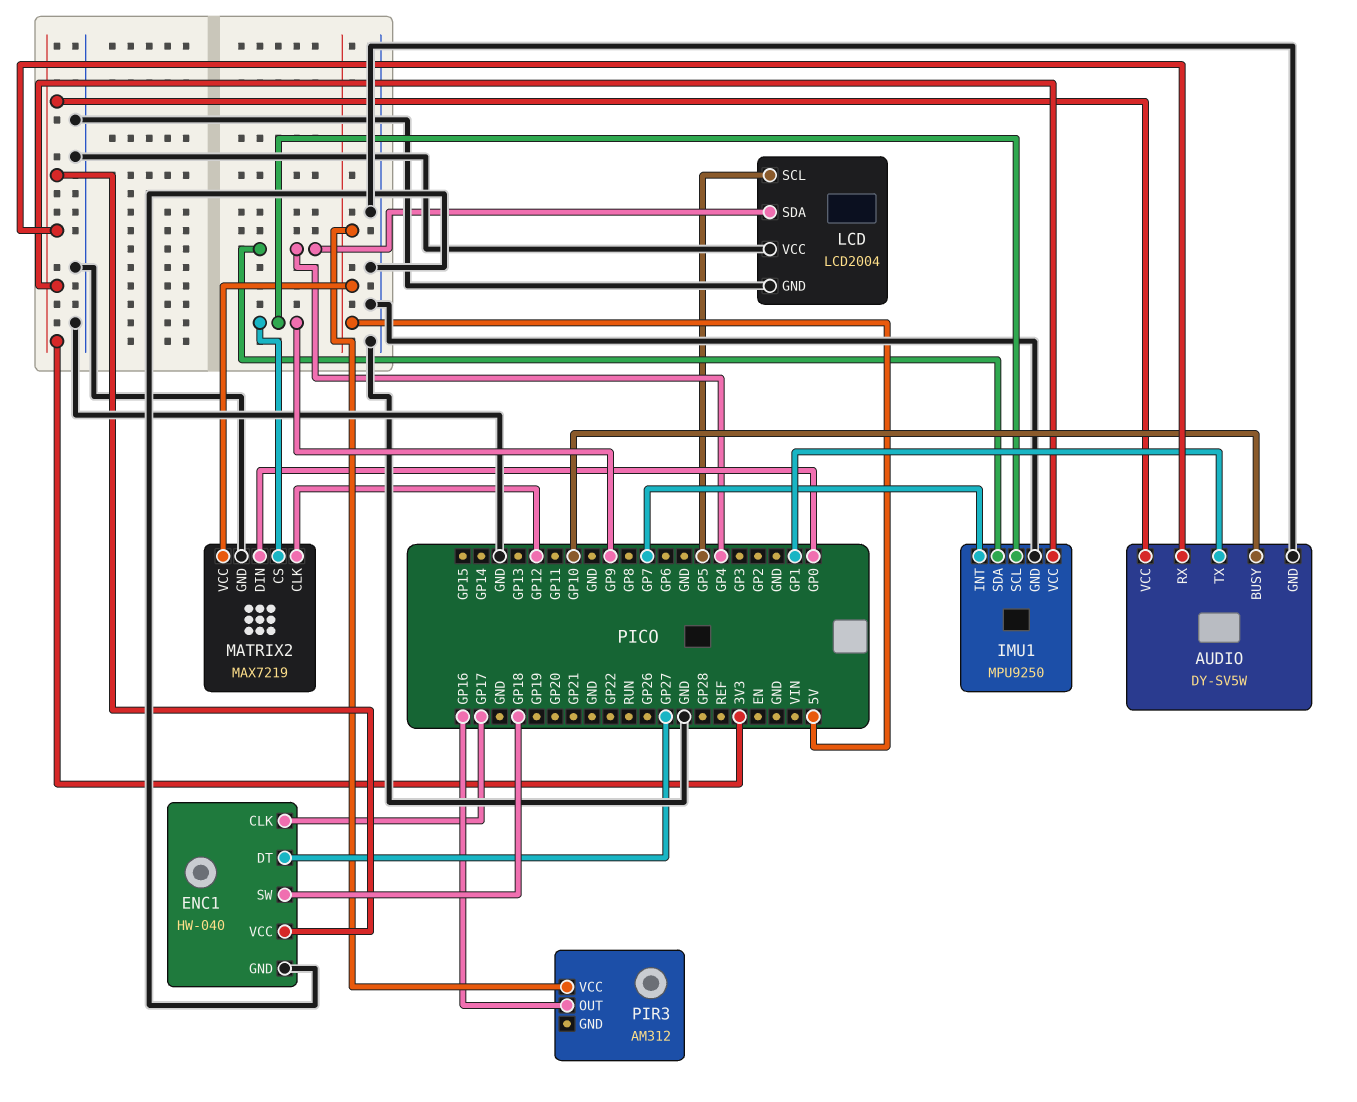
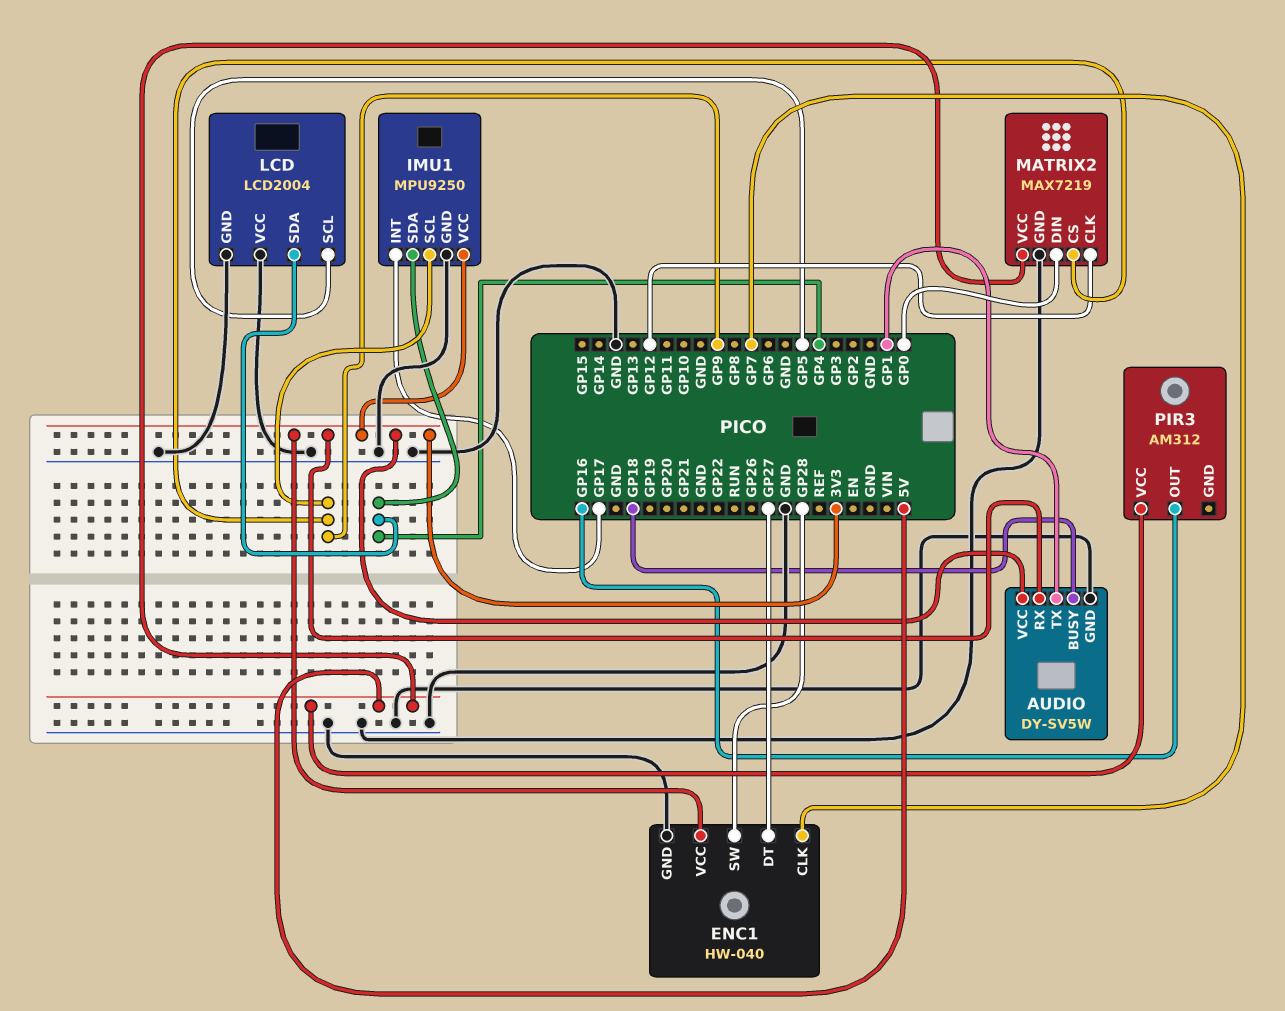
AUDIO pin BUSY: GP10 -> GP18
ENC1 pin CLK: GP17 -> GP7
ENC1 pin SW: GP18 -> GP28
IMU1 pin INT: GP7 -> GP17

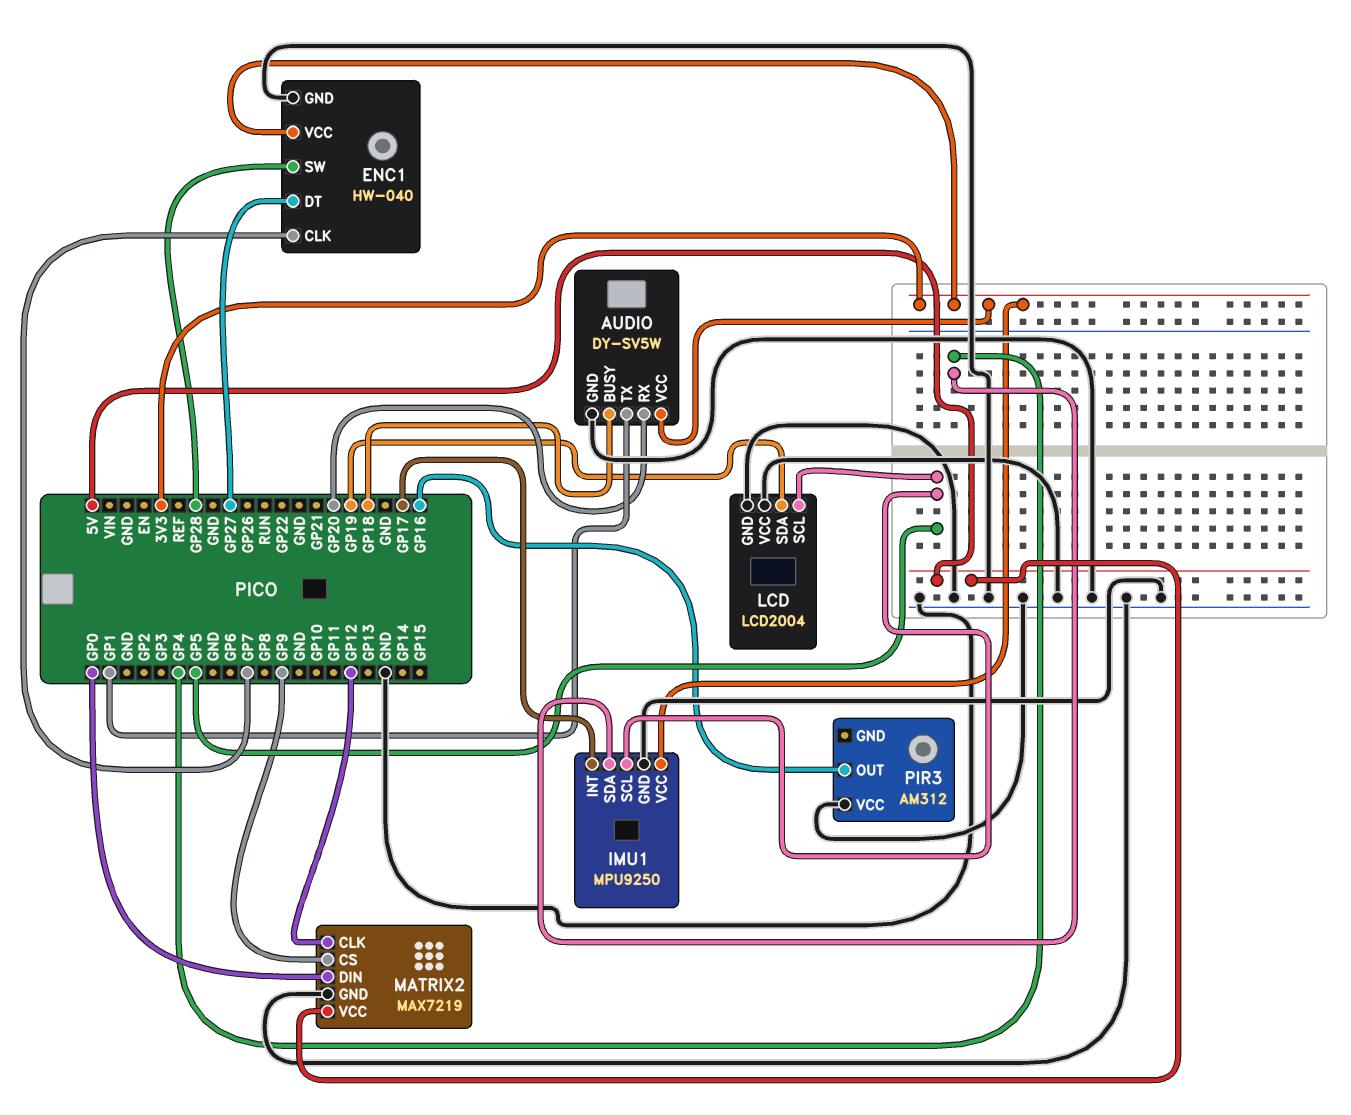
AUDIO pin RX: 3V3 -> GP20
IMU1 pin SCL: GP9 -> GP5
LCD pin SDA: GP4 -> GP19
PIR3 pin VCC: 5V -> GND

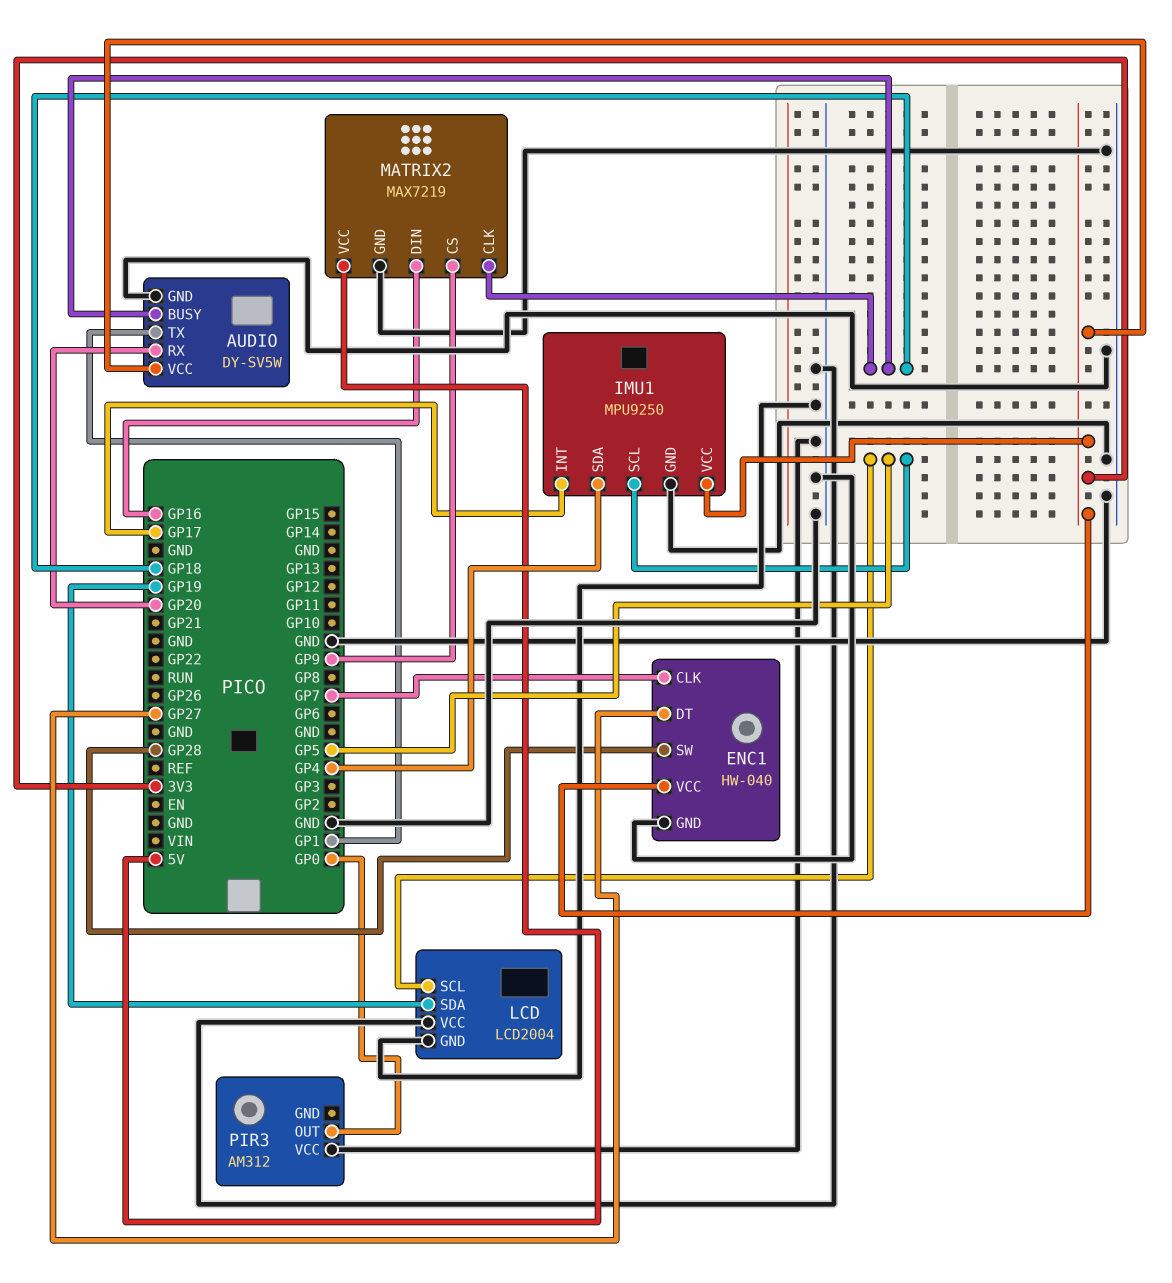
MATRIX2 pin CLK: GP12 -> GP18
MATRIX2 pin DIN: GP0 -> GP16
PIR3 pin OUT: GP16 -> GP0

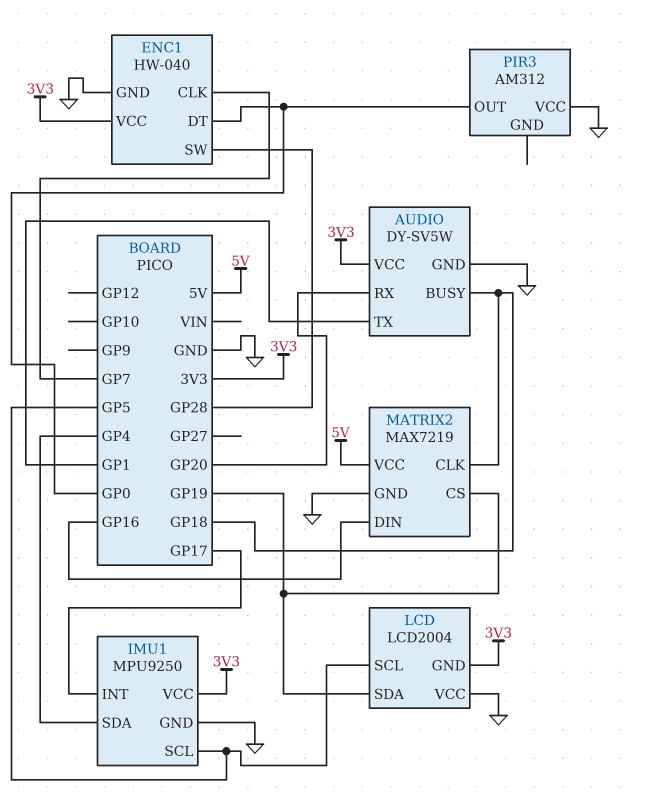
ENC1 pin DT: GP27 -> GP0
LCD pin GND: GND -> 3V3
MATRIX2 pin CS: GP9 -> GP19

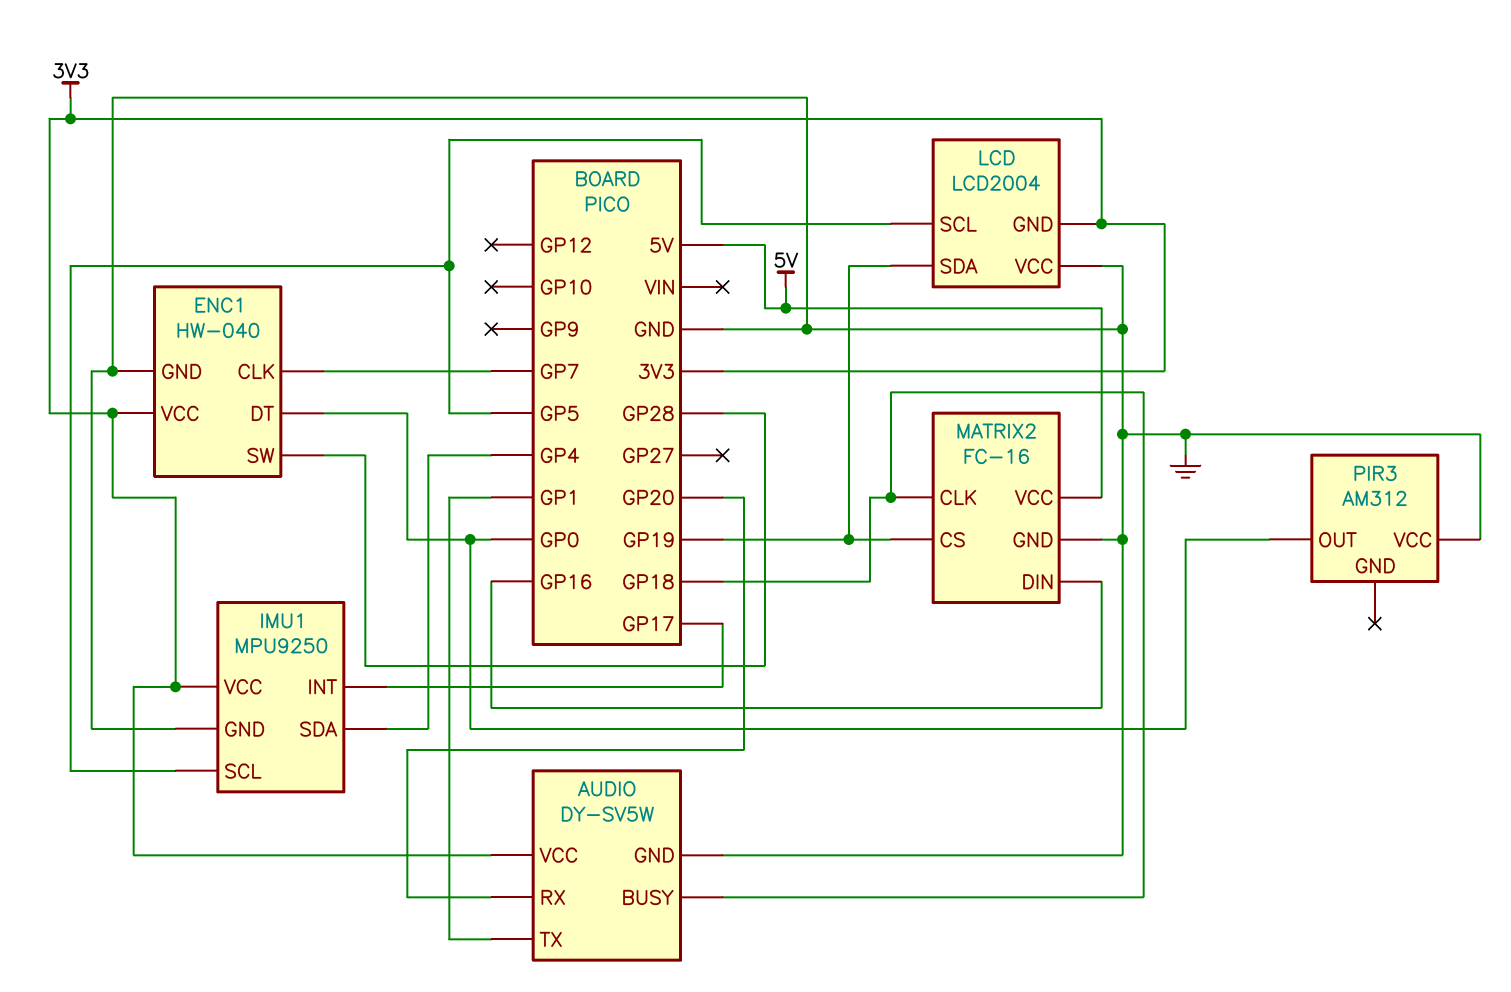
MATRIX2: MAX7219 -> FC-16

